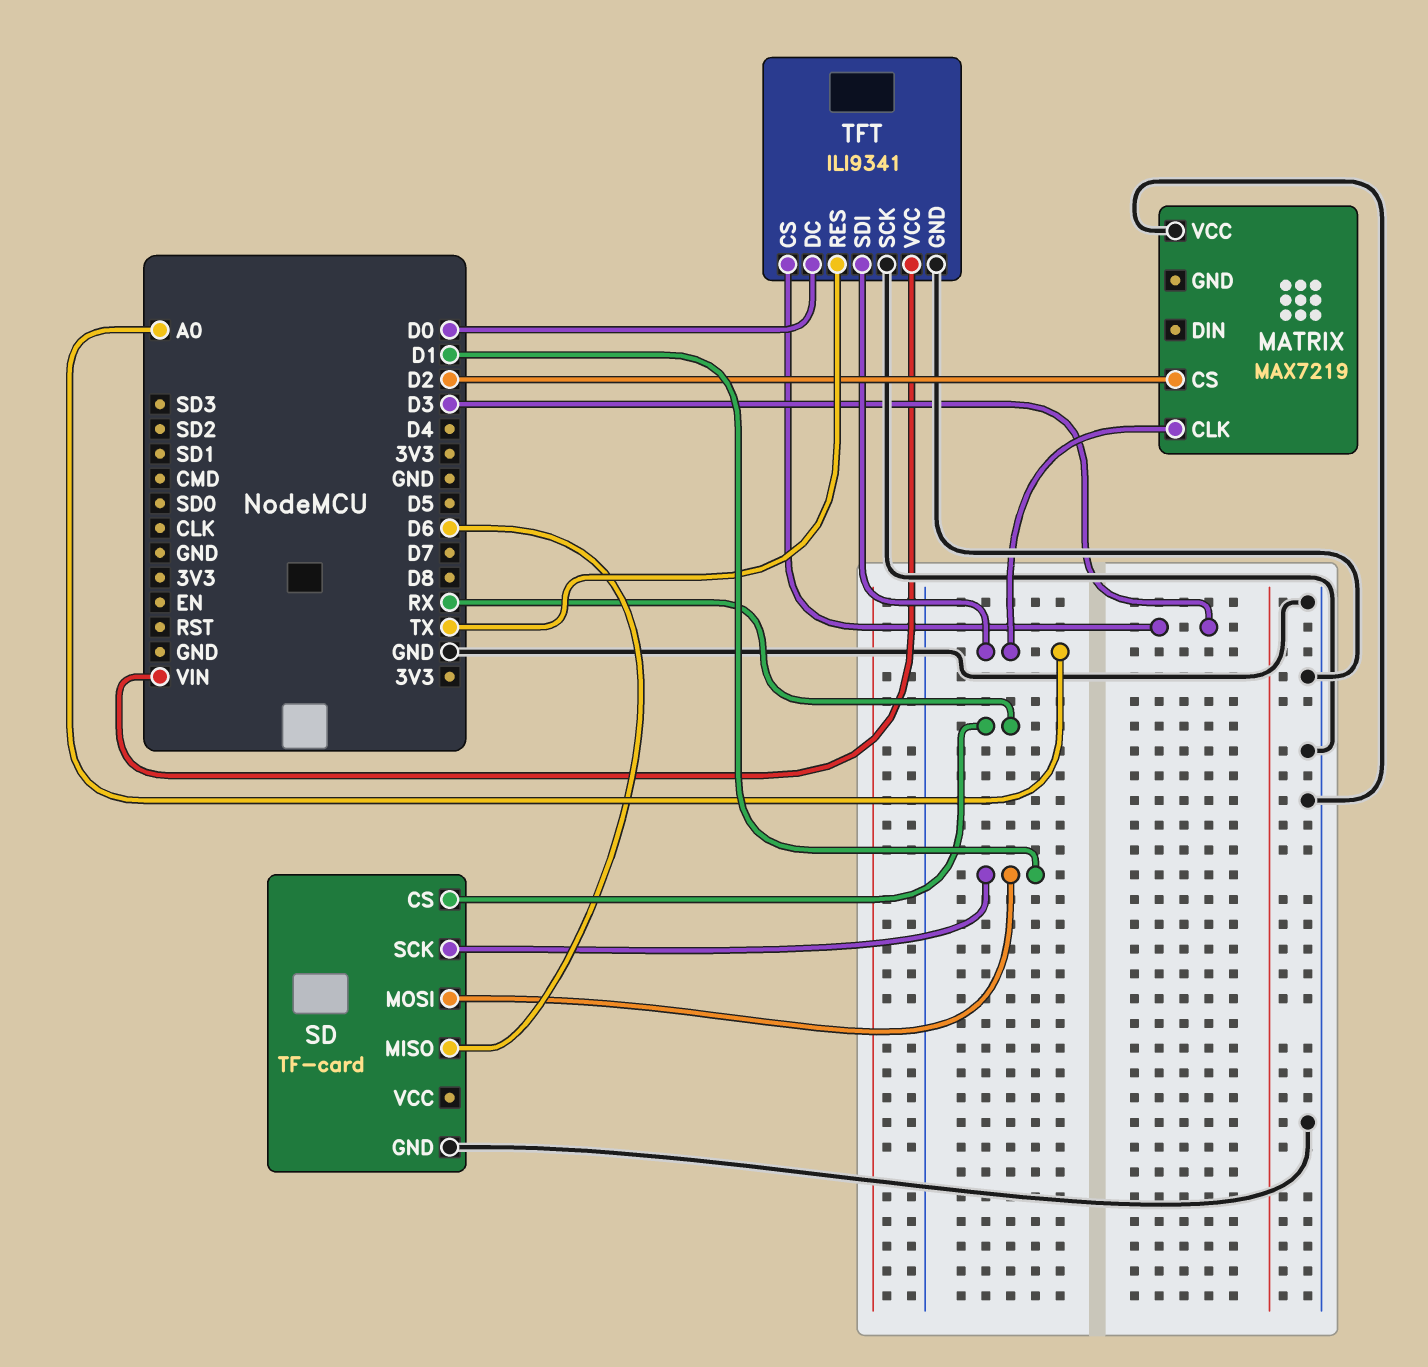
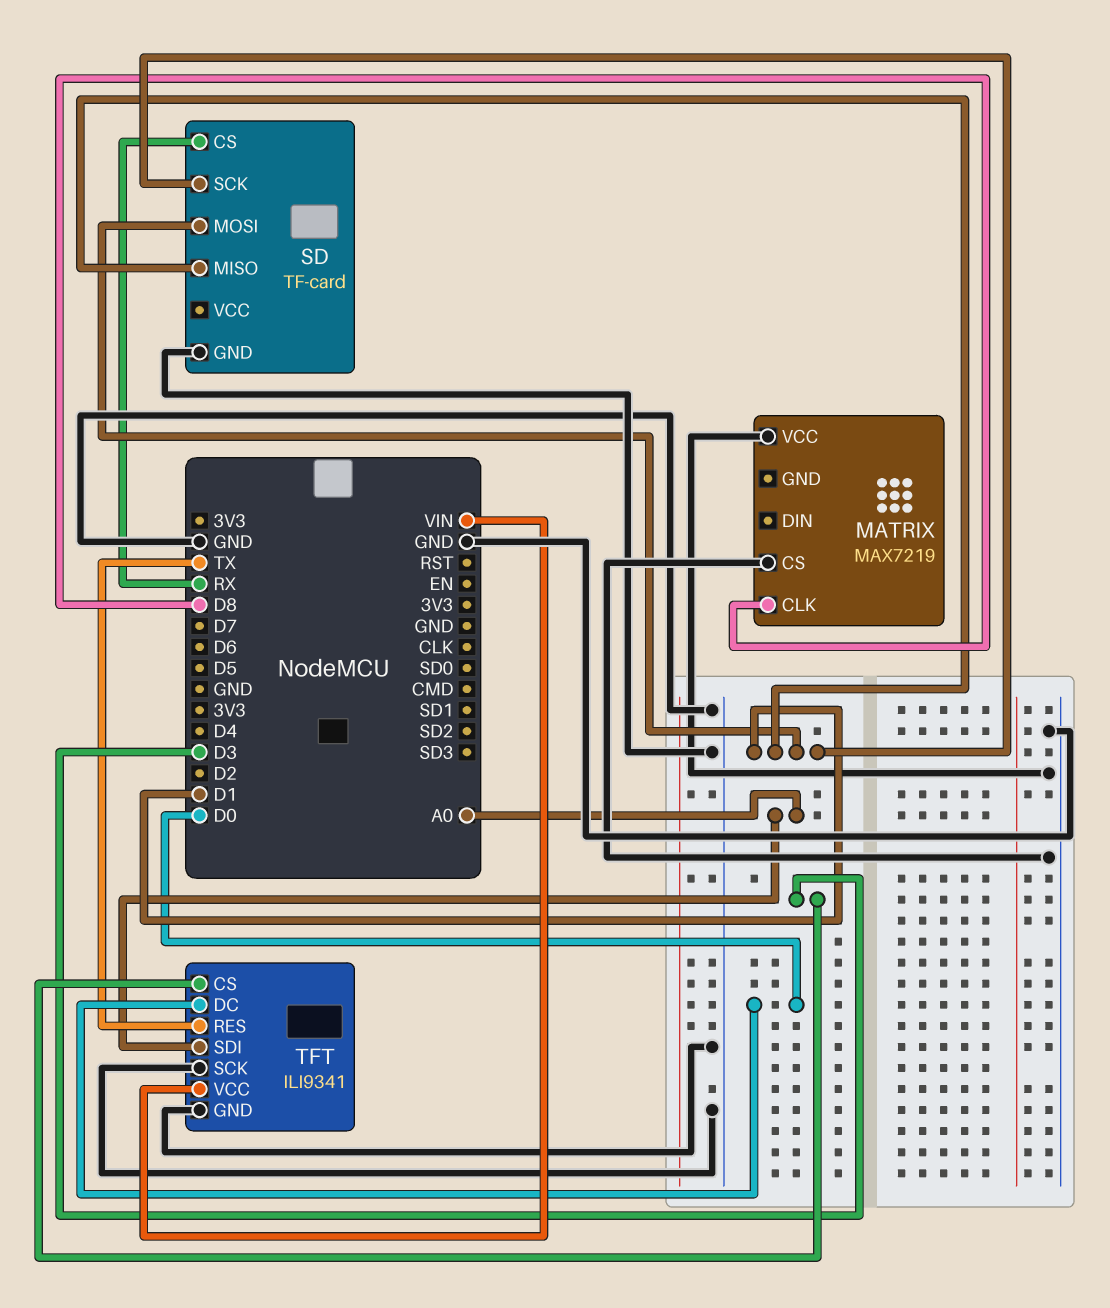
MATRIX pin CLK: A0 -> D8
MATRIX pin CS: D2 -> GND
SD pin MISO: D6 -> D1

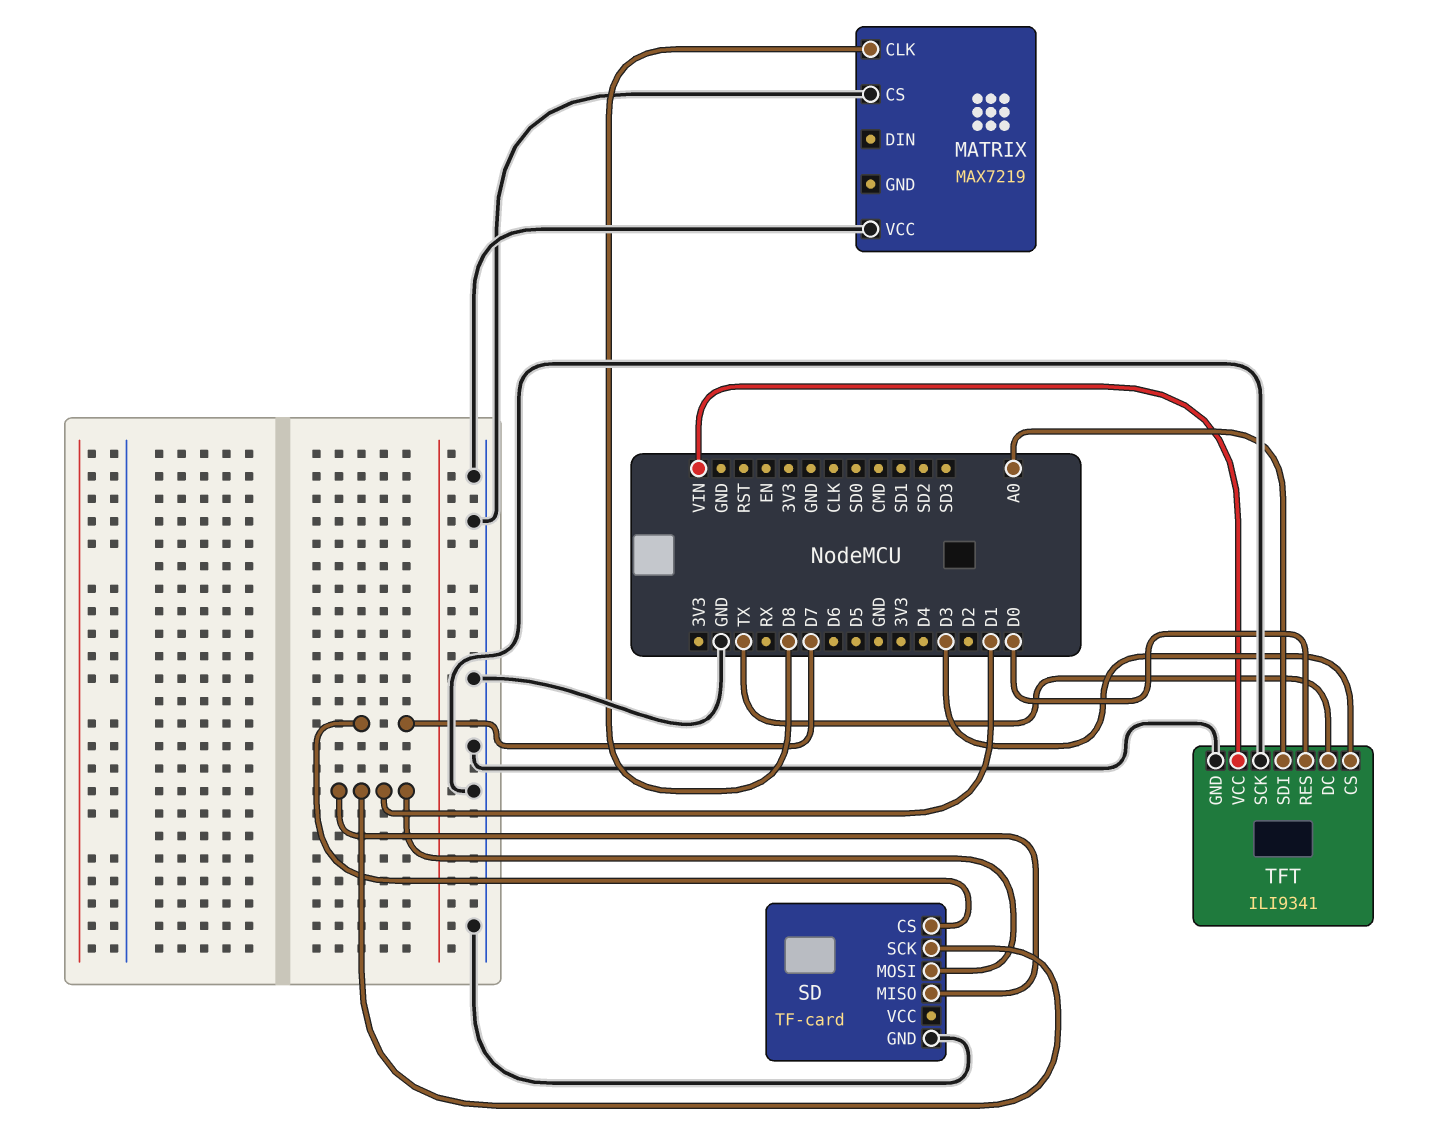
SD pin CS: RX -> D7
TFT pin DC: D0 -> TX
TFT pin RES: TX -> D0

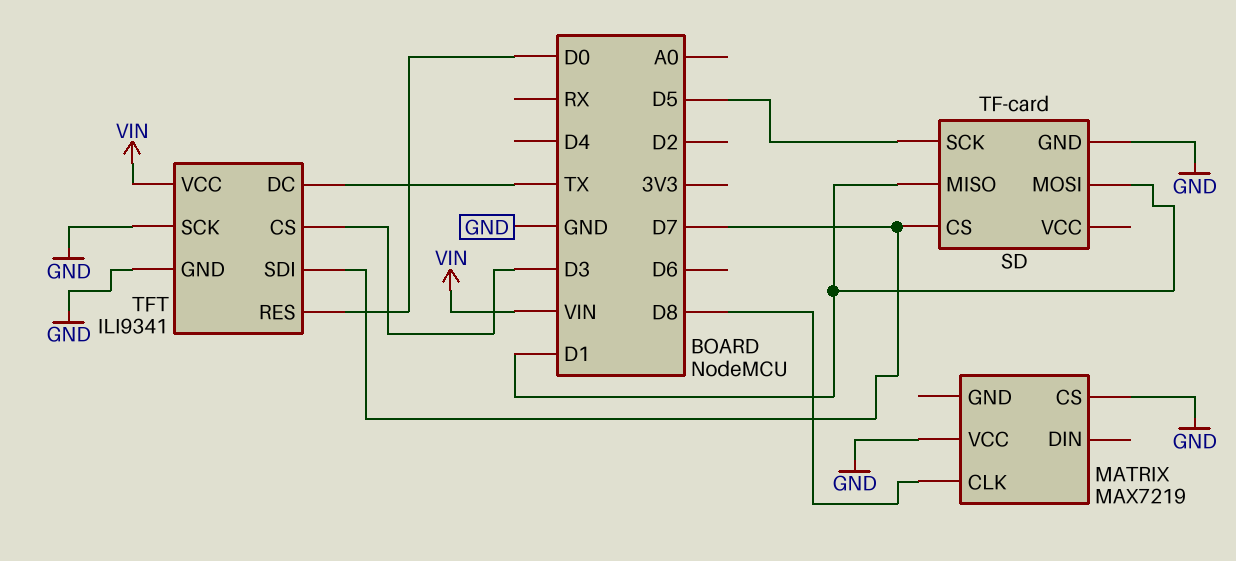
SD pin SCK: D1 -> D5
TFT pin SDI: A0 -> D7

